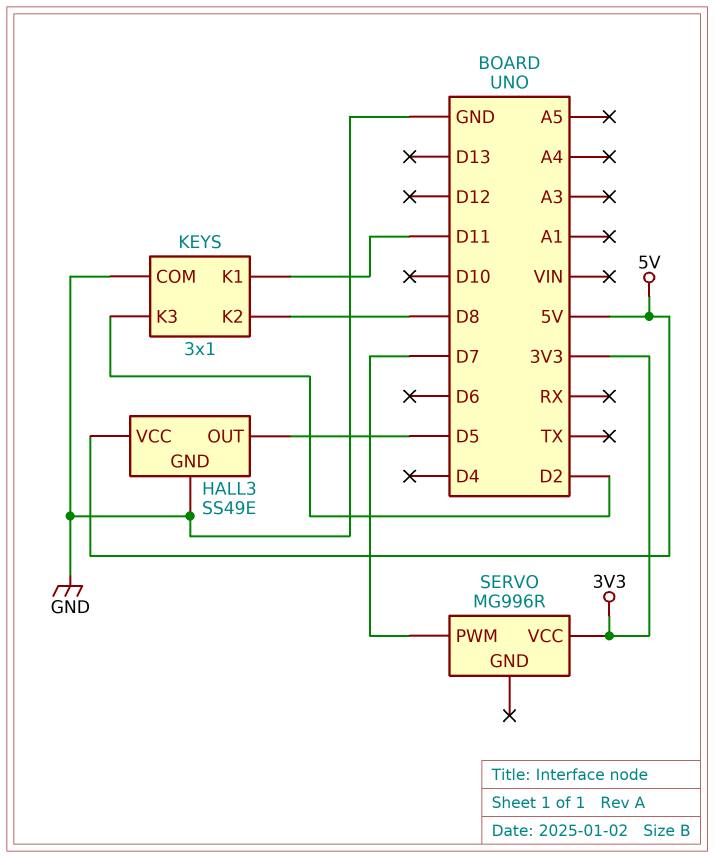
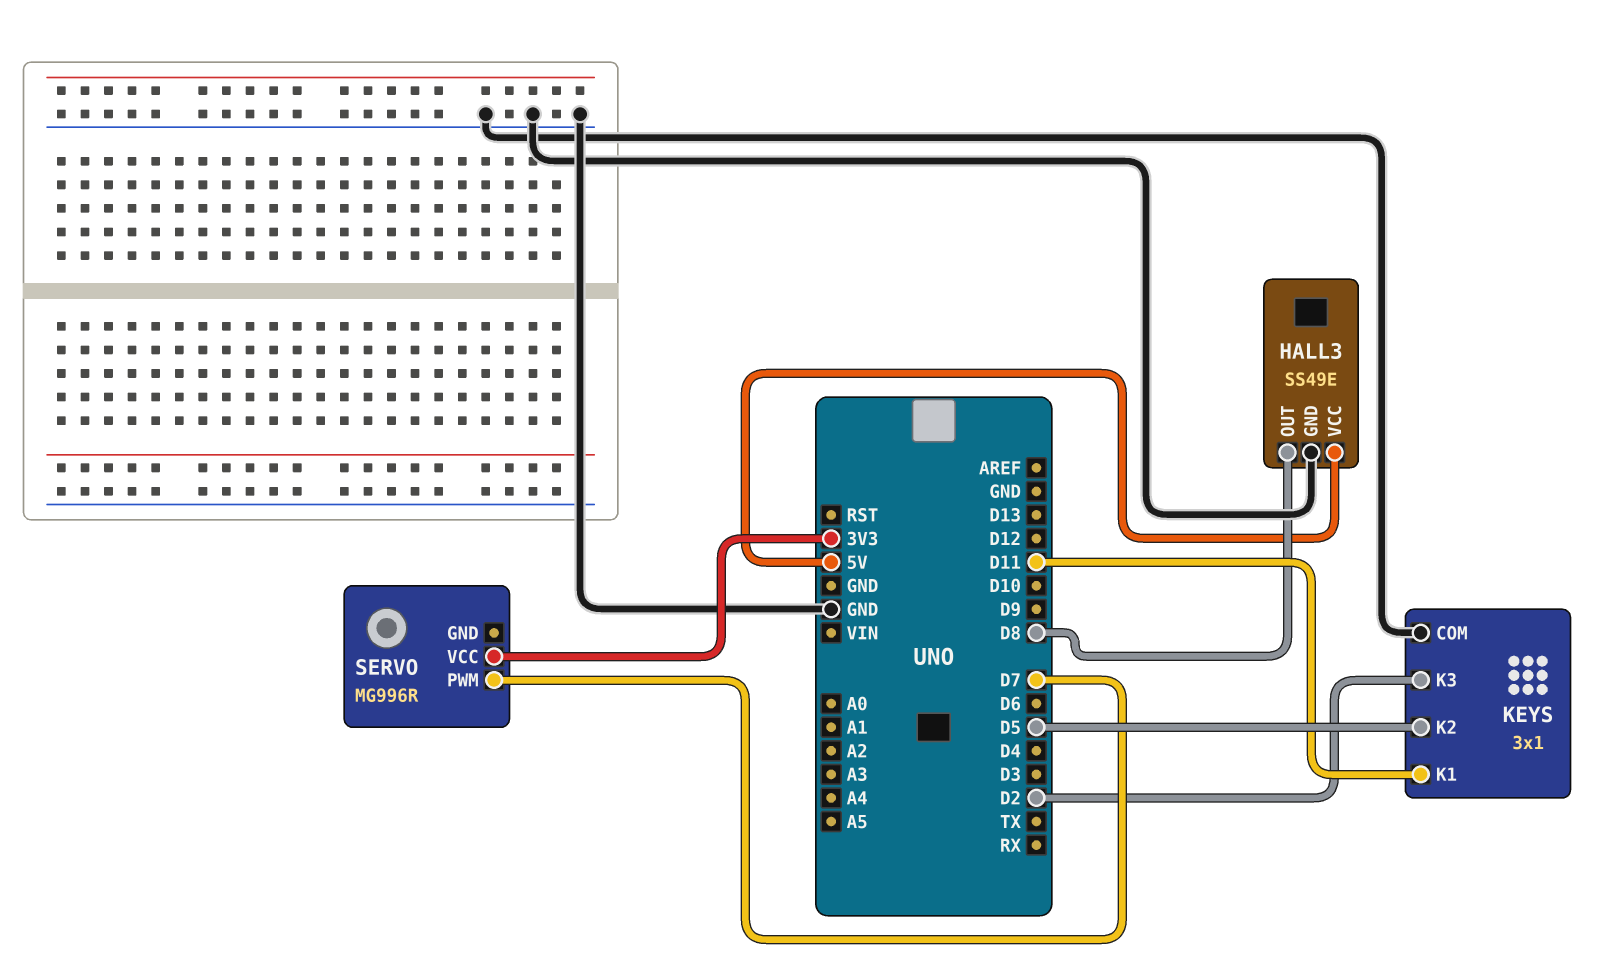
HALL3 pin OUT: D5 -> D8
KEYS pin K2: D8 -> D5

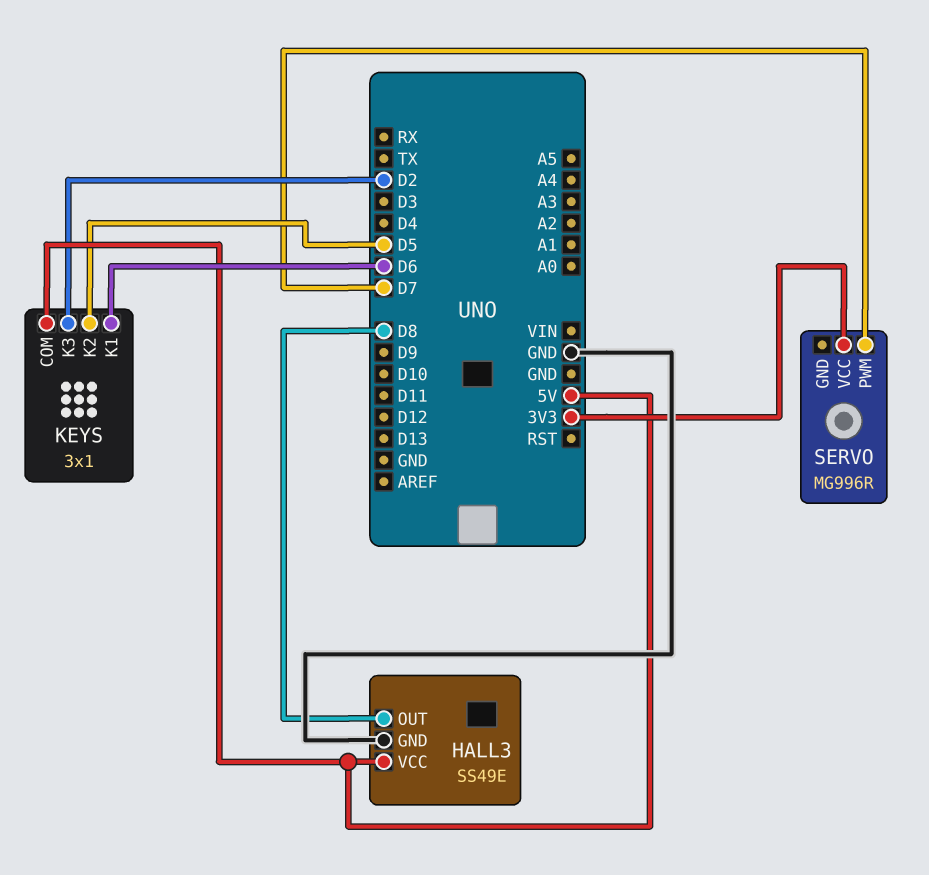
KEYS pin COM: GND -> 5V
KEYS pin K1: D11 -> D6

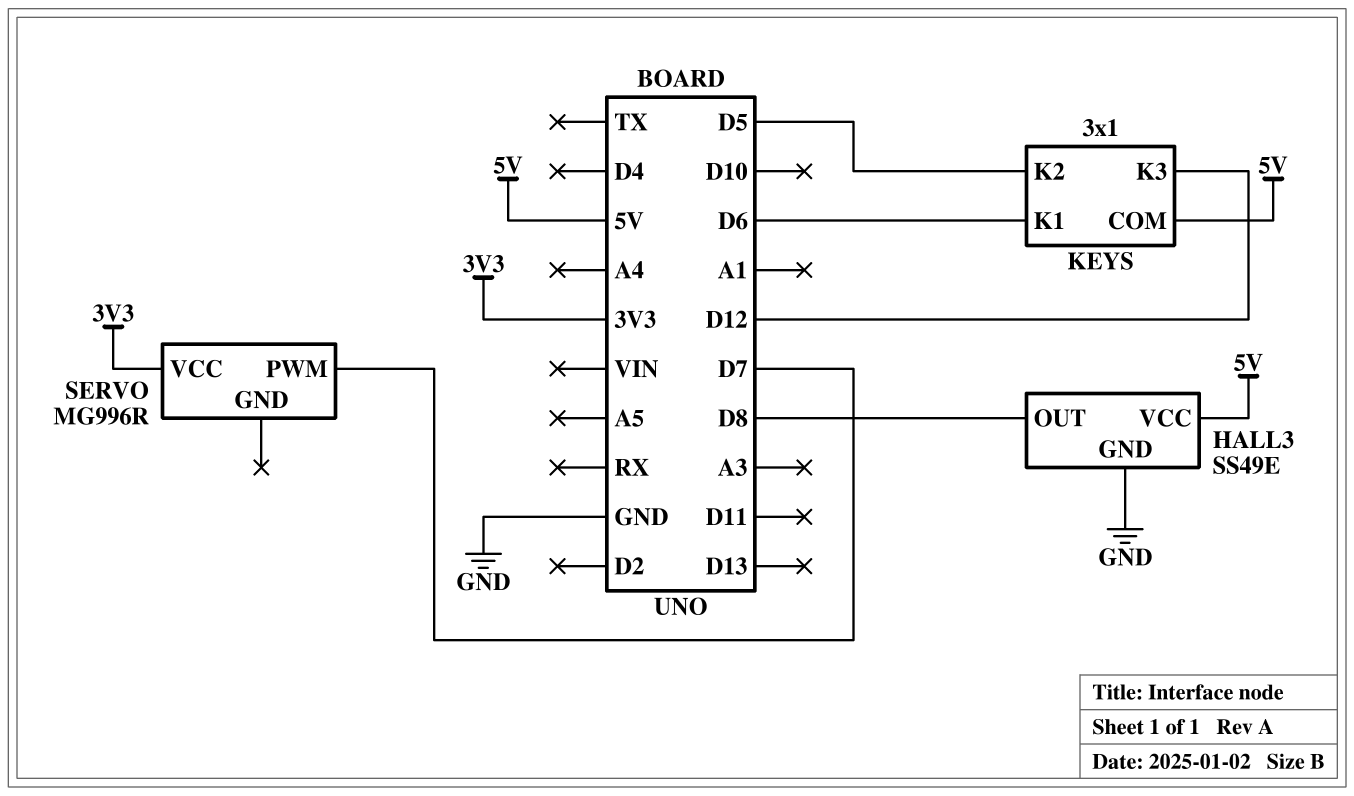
KEYS pin K3: D2 -> D12

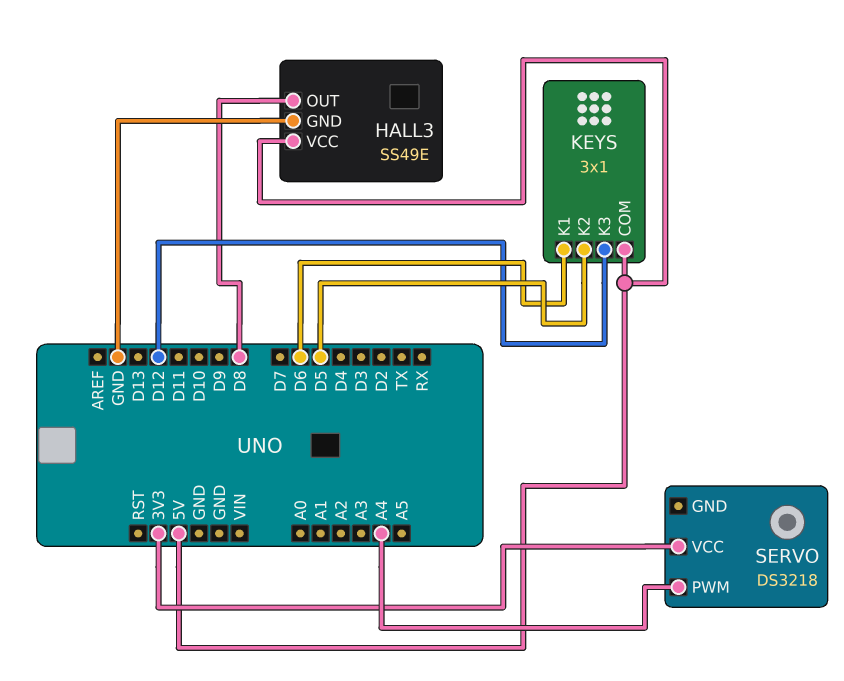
SERVO: MG996R -> DS3218
SERVO pin PWM: D7 -> A4

